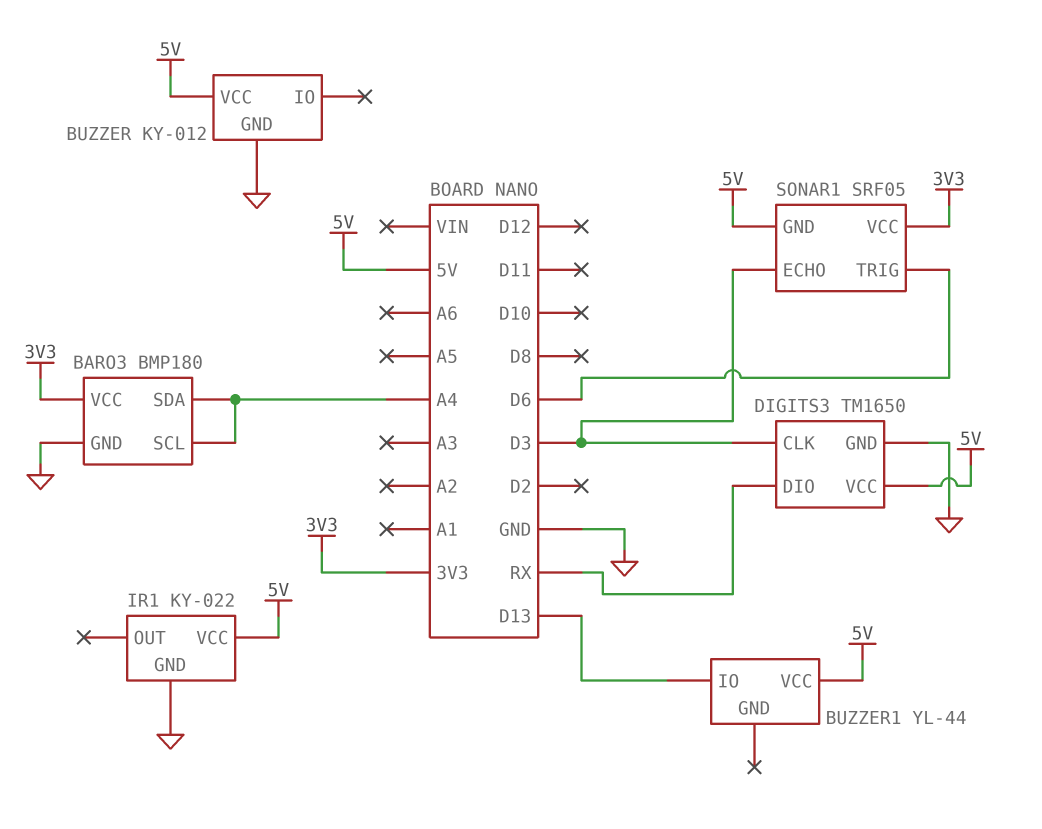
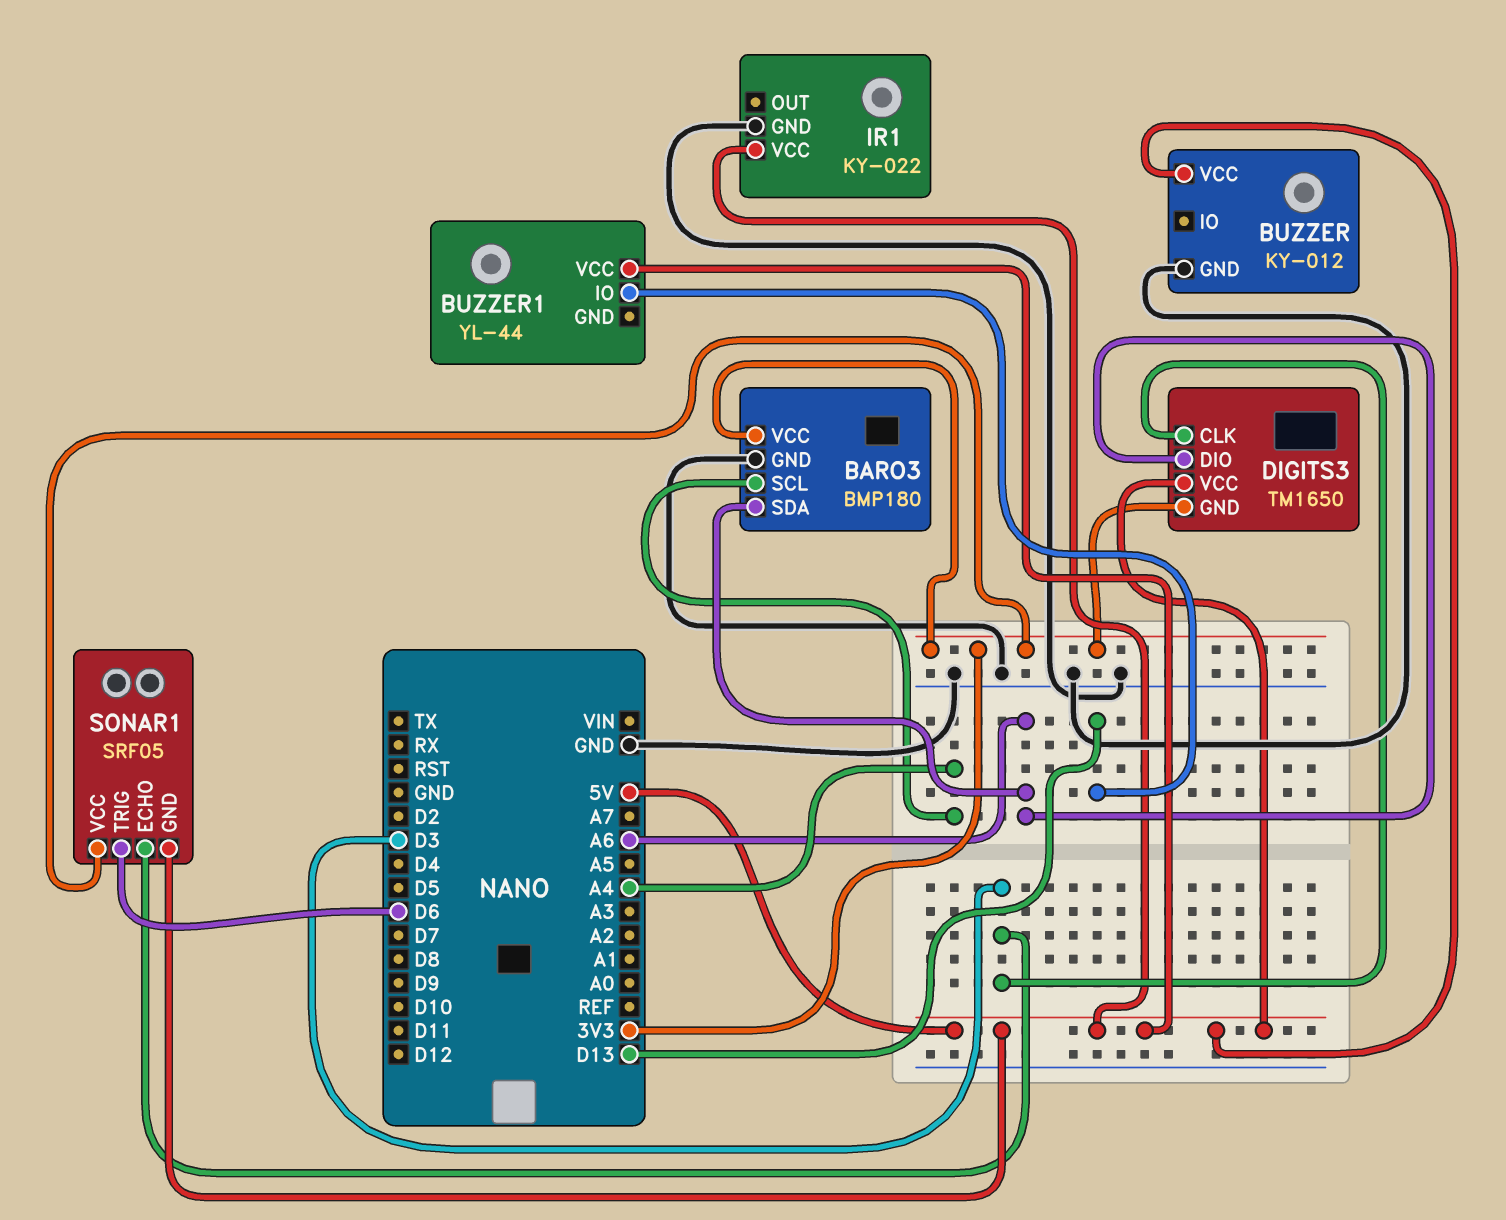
BARO3 pin SDA: A4 -> A6
DIGITS3 pin DIO: RX -> A6
DIGITS3 pin GND: GND -> 3V3

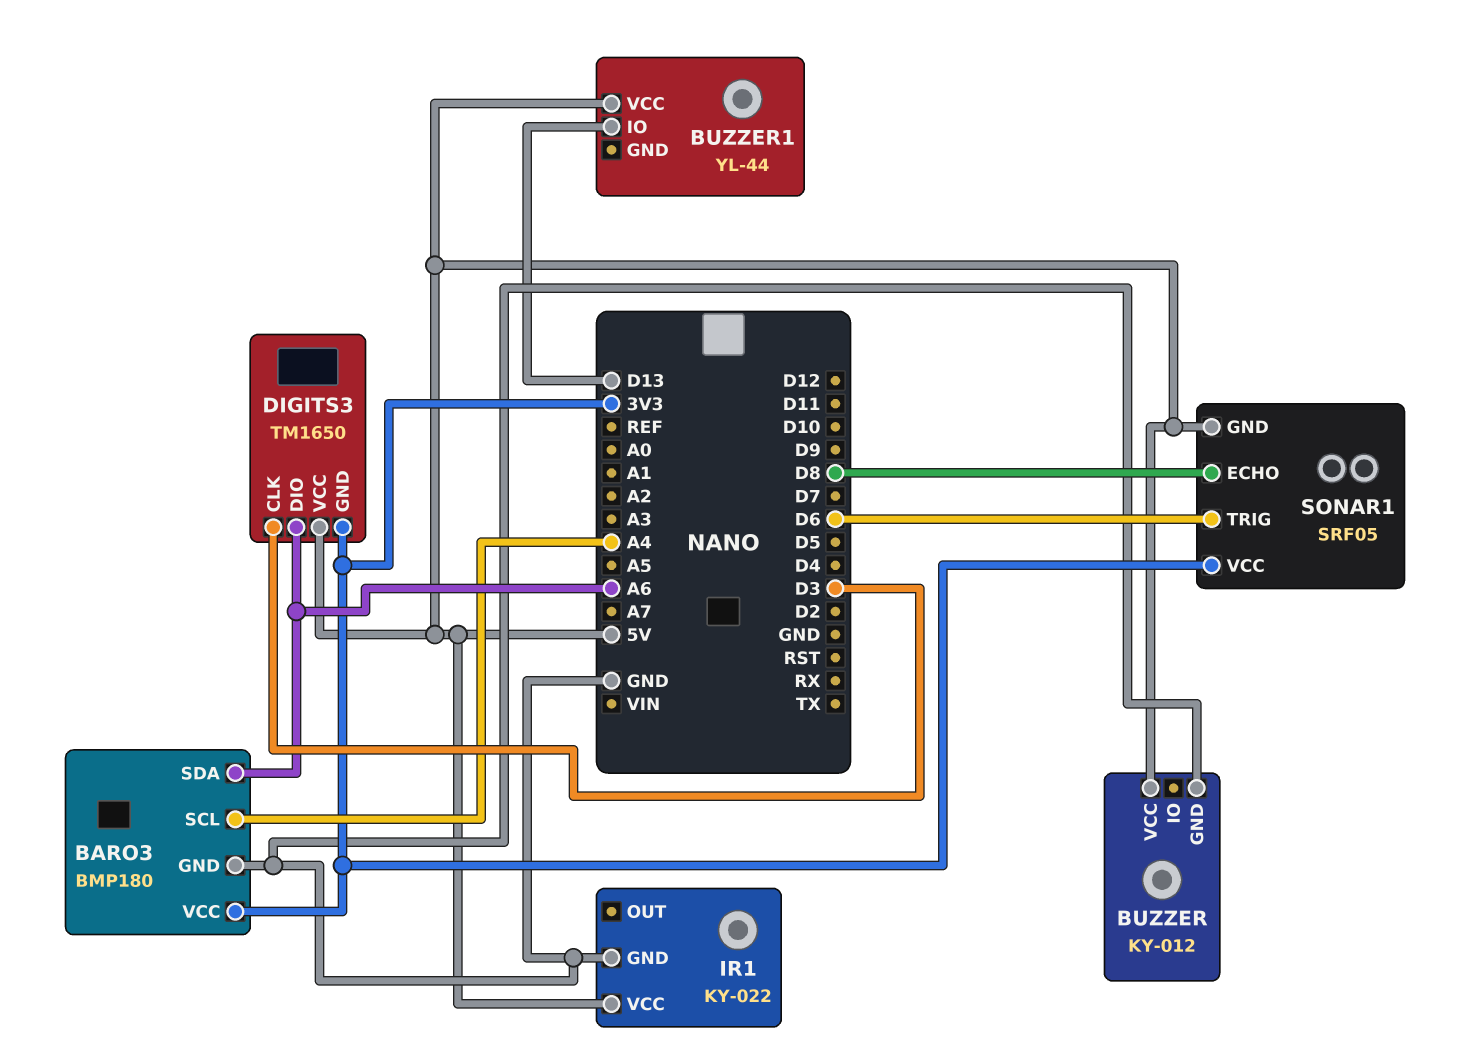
SONAR1 pin ECHO: D3 -> D8

